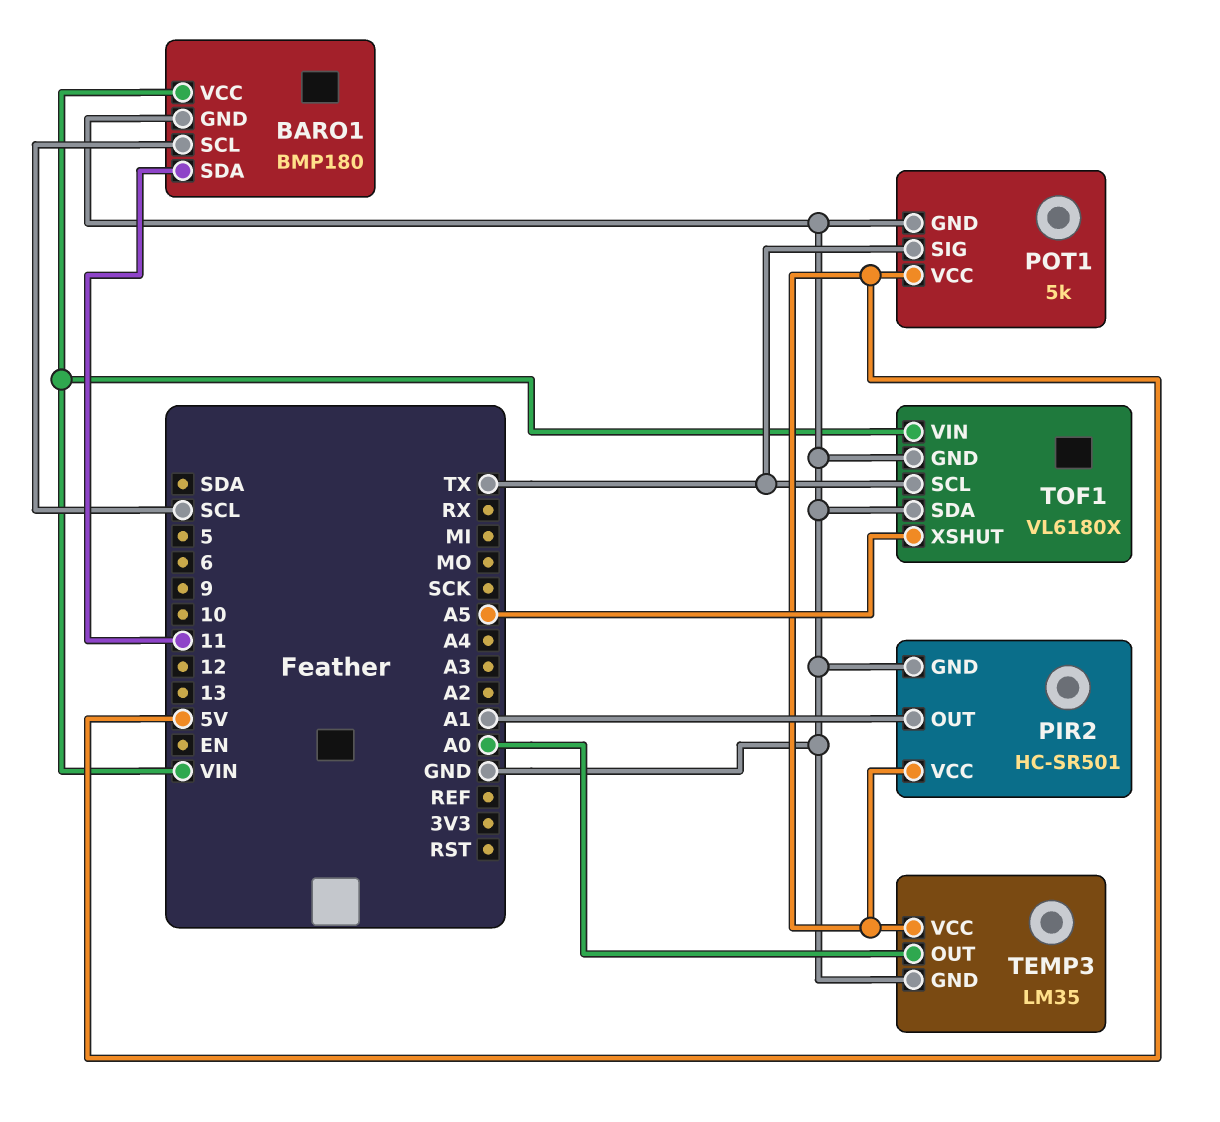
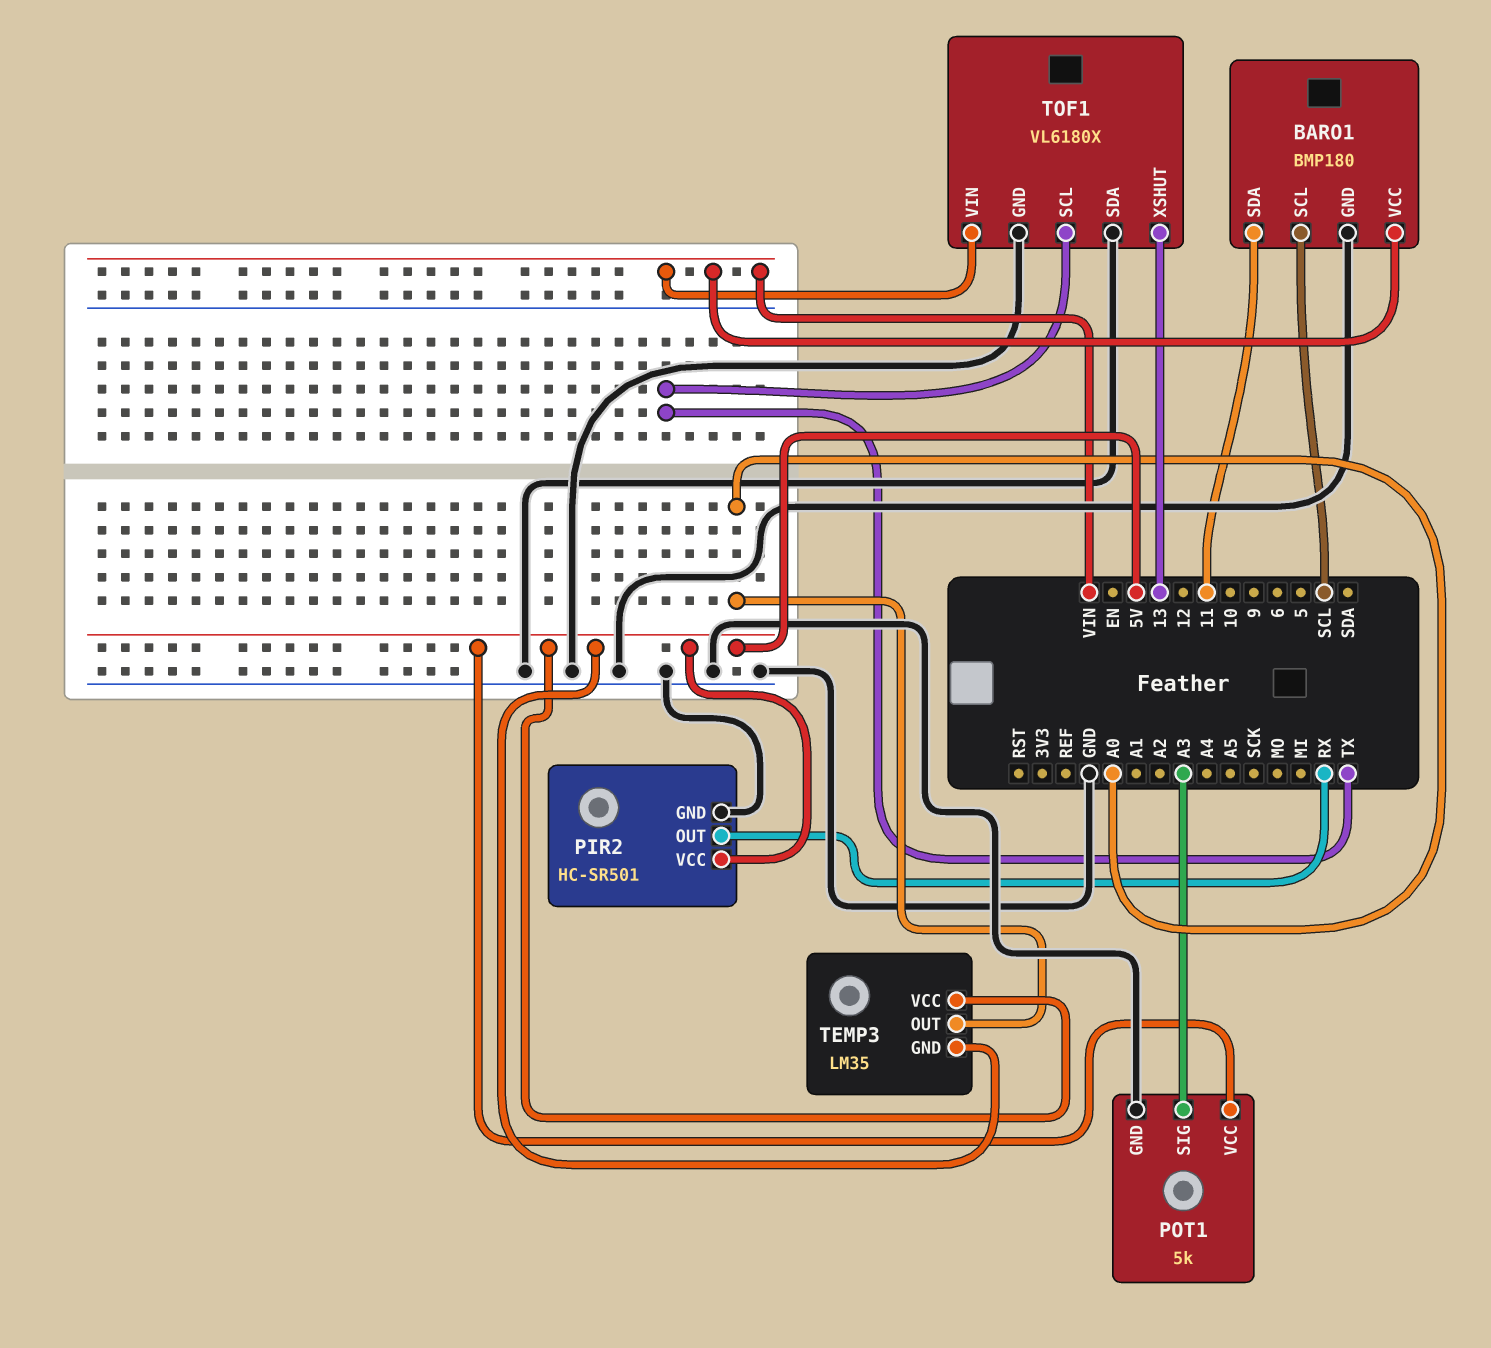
PIR2 pin OUT: A1 -> RX
POT1 pin SIG: TX -> A3
TEMP3 pin GND: GND -> 5V
TOF1 pin XSHUT: A5 -> 13

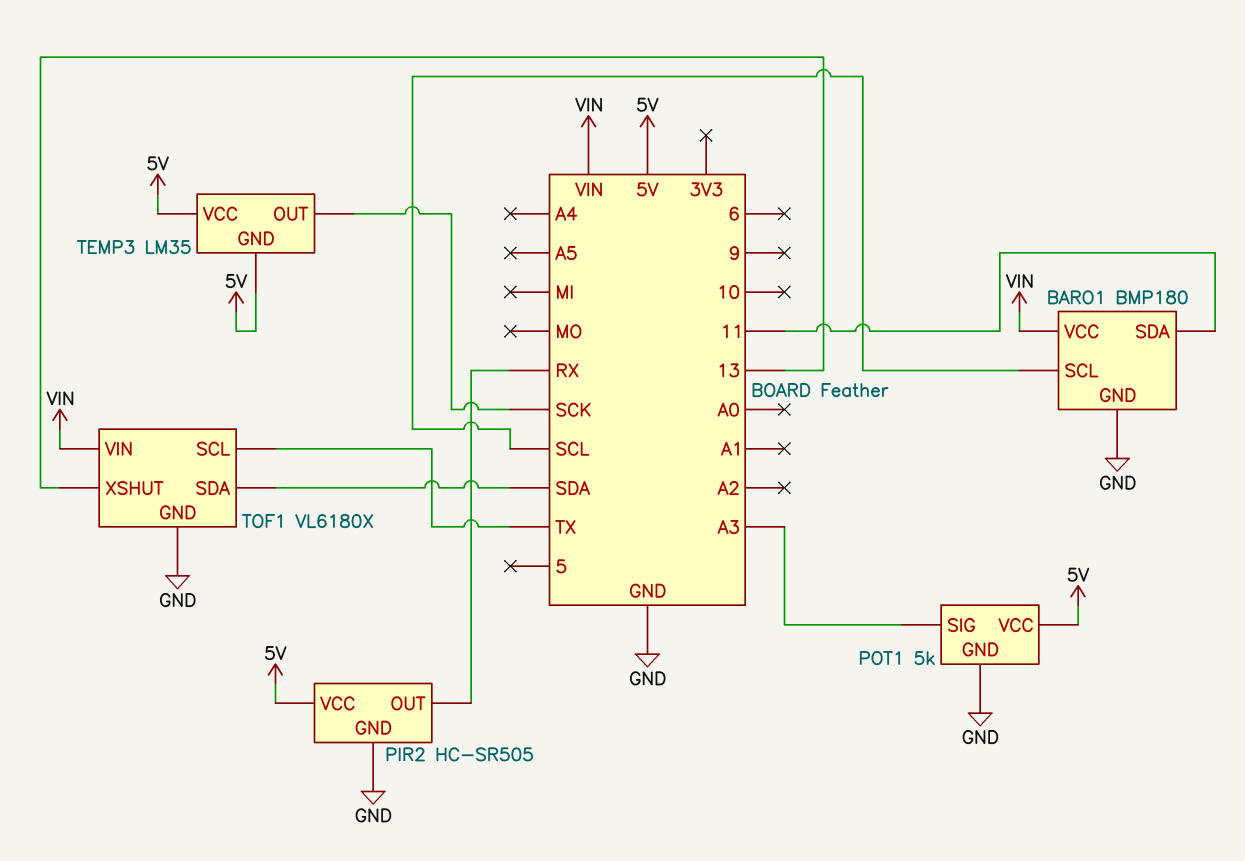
PIR2: HC-SR501 -> HC-SR505
TEMP3 pin OUT: A0 -> SCK
TOF1 pin SDA: GND -> SDA

